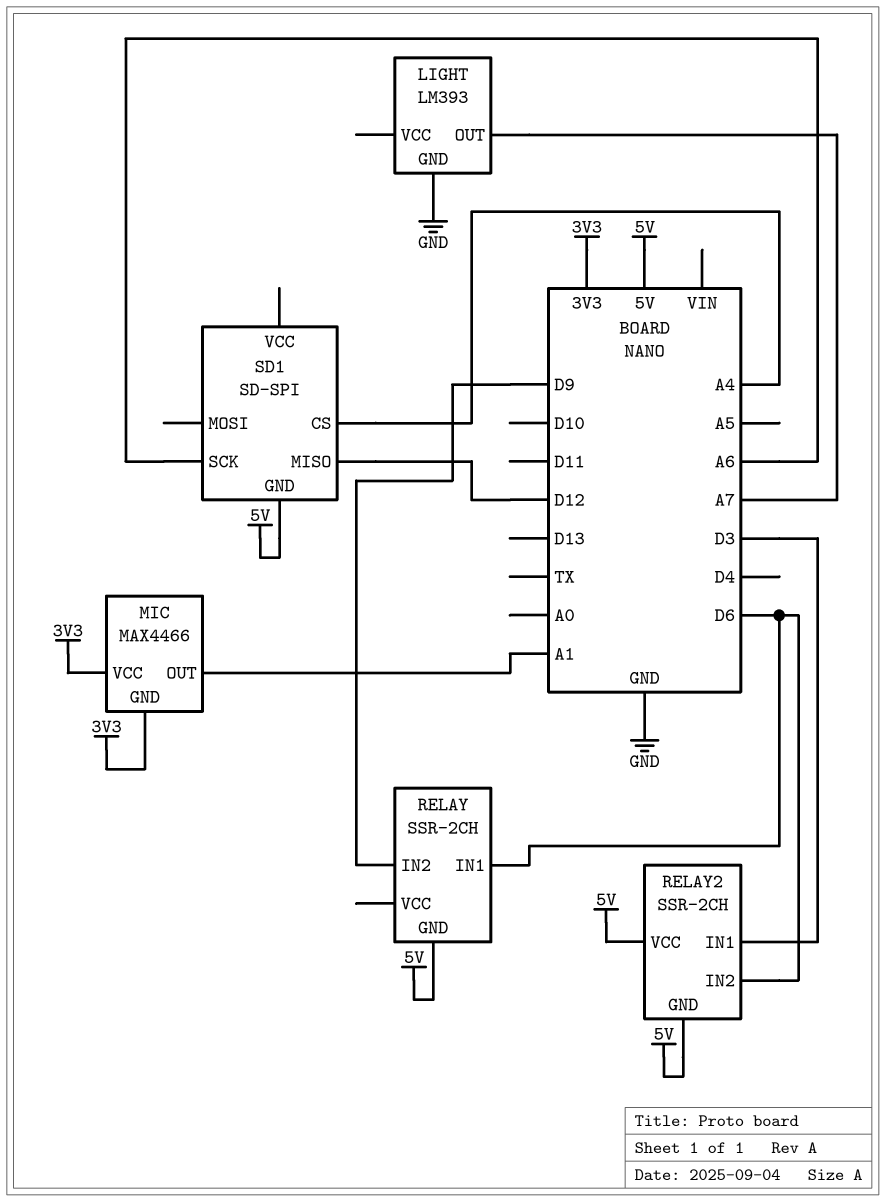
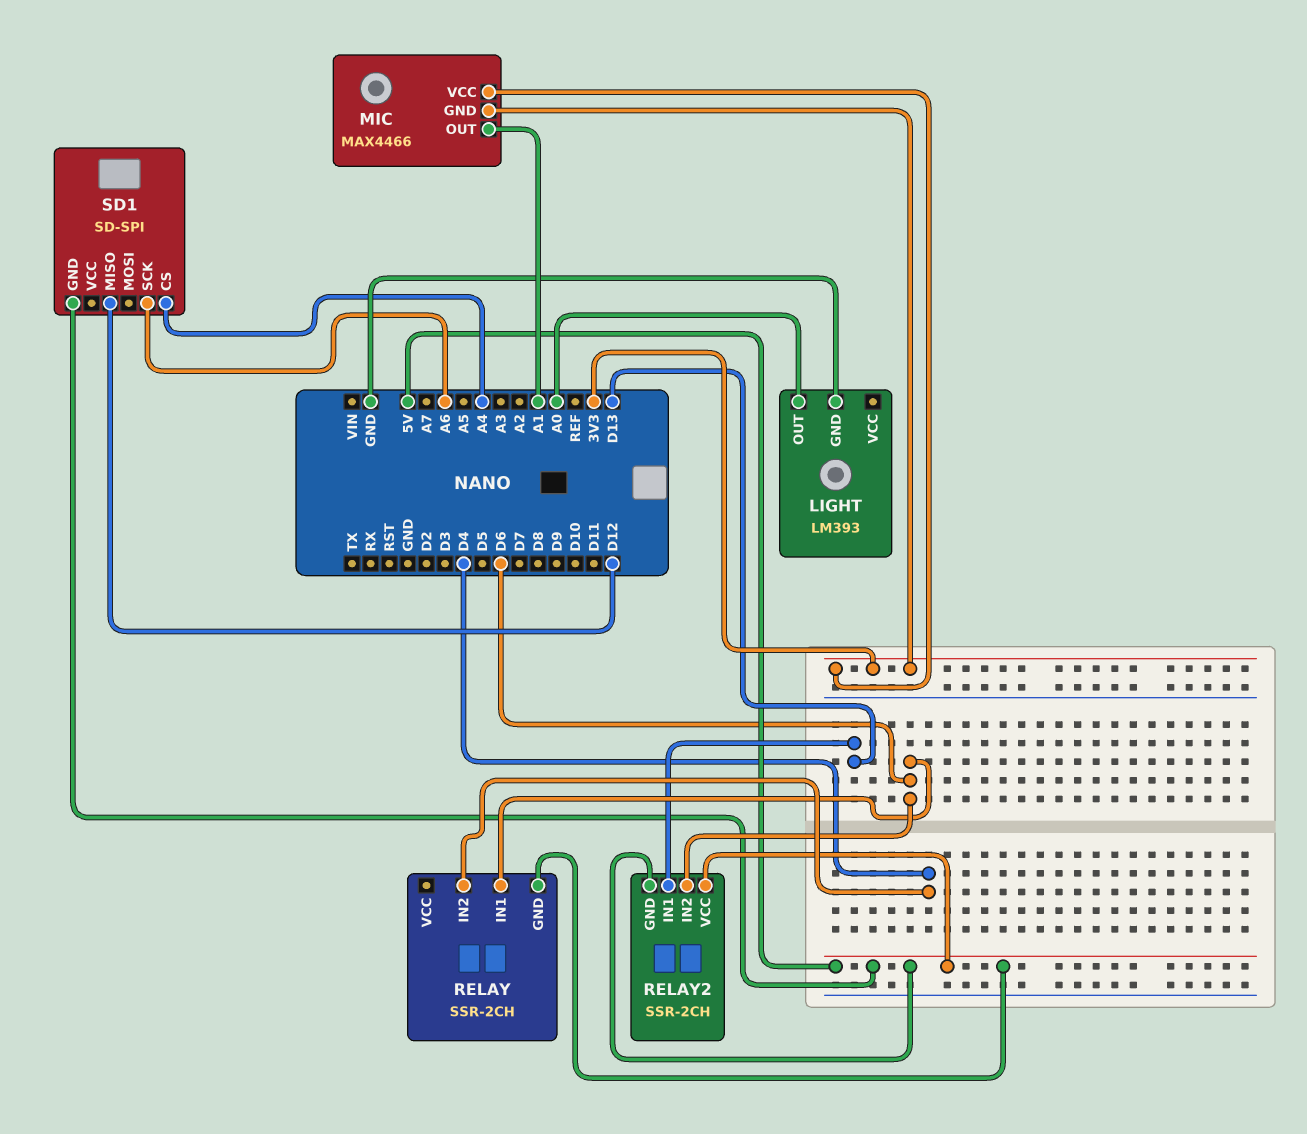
LIGHT pin OUT: A7 -> A0
RELAY pin IN2: D9 -> D4
RELAY2 pin IN1: D3 -> D13

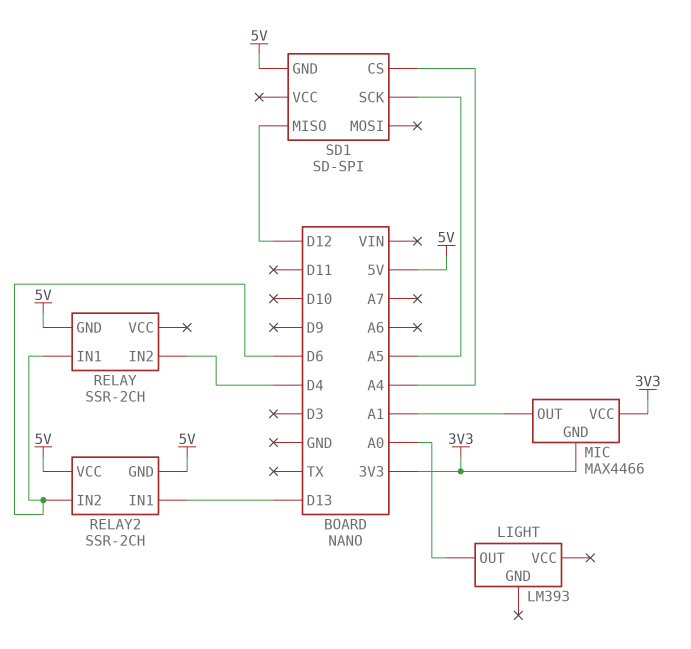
LIGHT pin GND: GND -> none
SD1 pin SCK: A6 -> A5

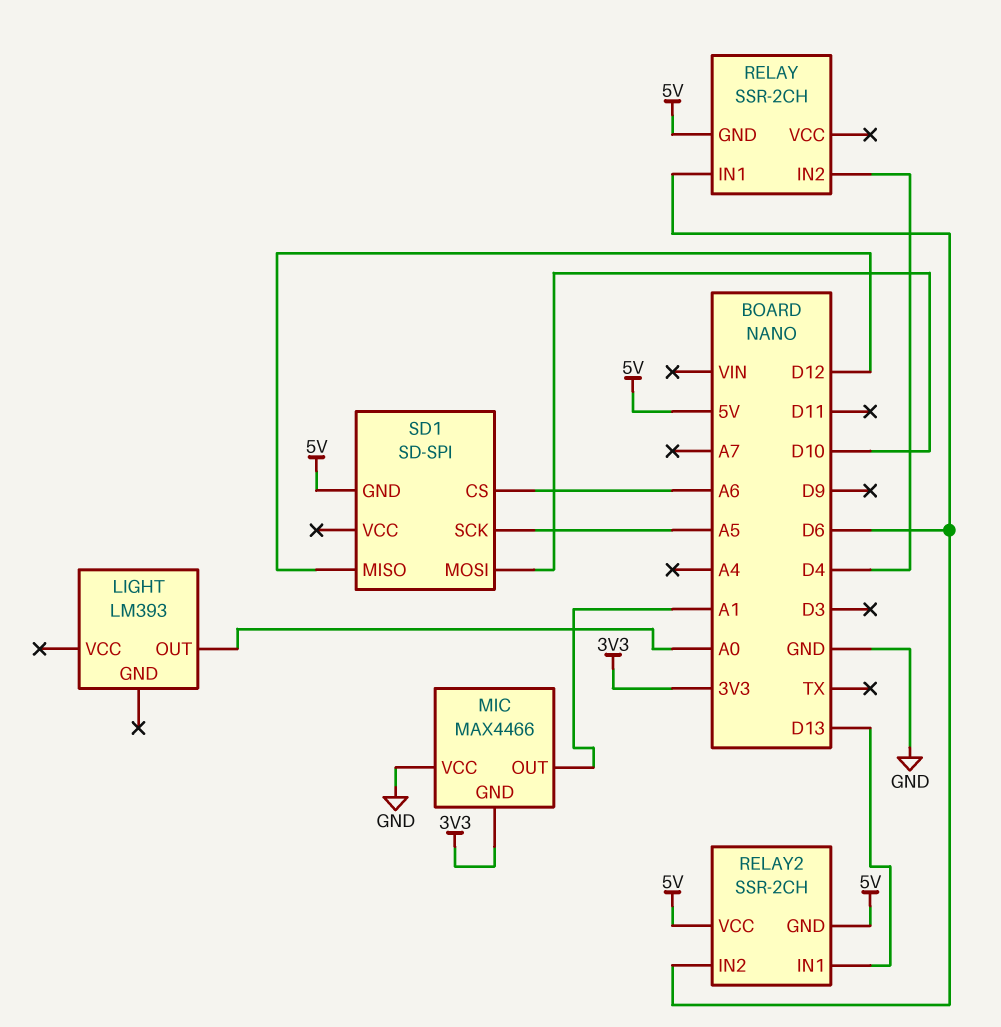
MIC pin VCC: 3V3 -> GND
SD1 pin CS: A4 -> A6
SD1 pin MOSI: none -> D10

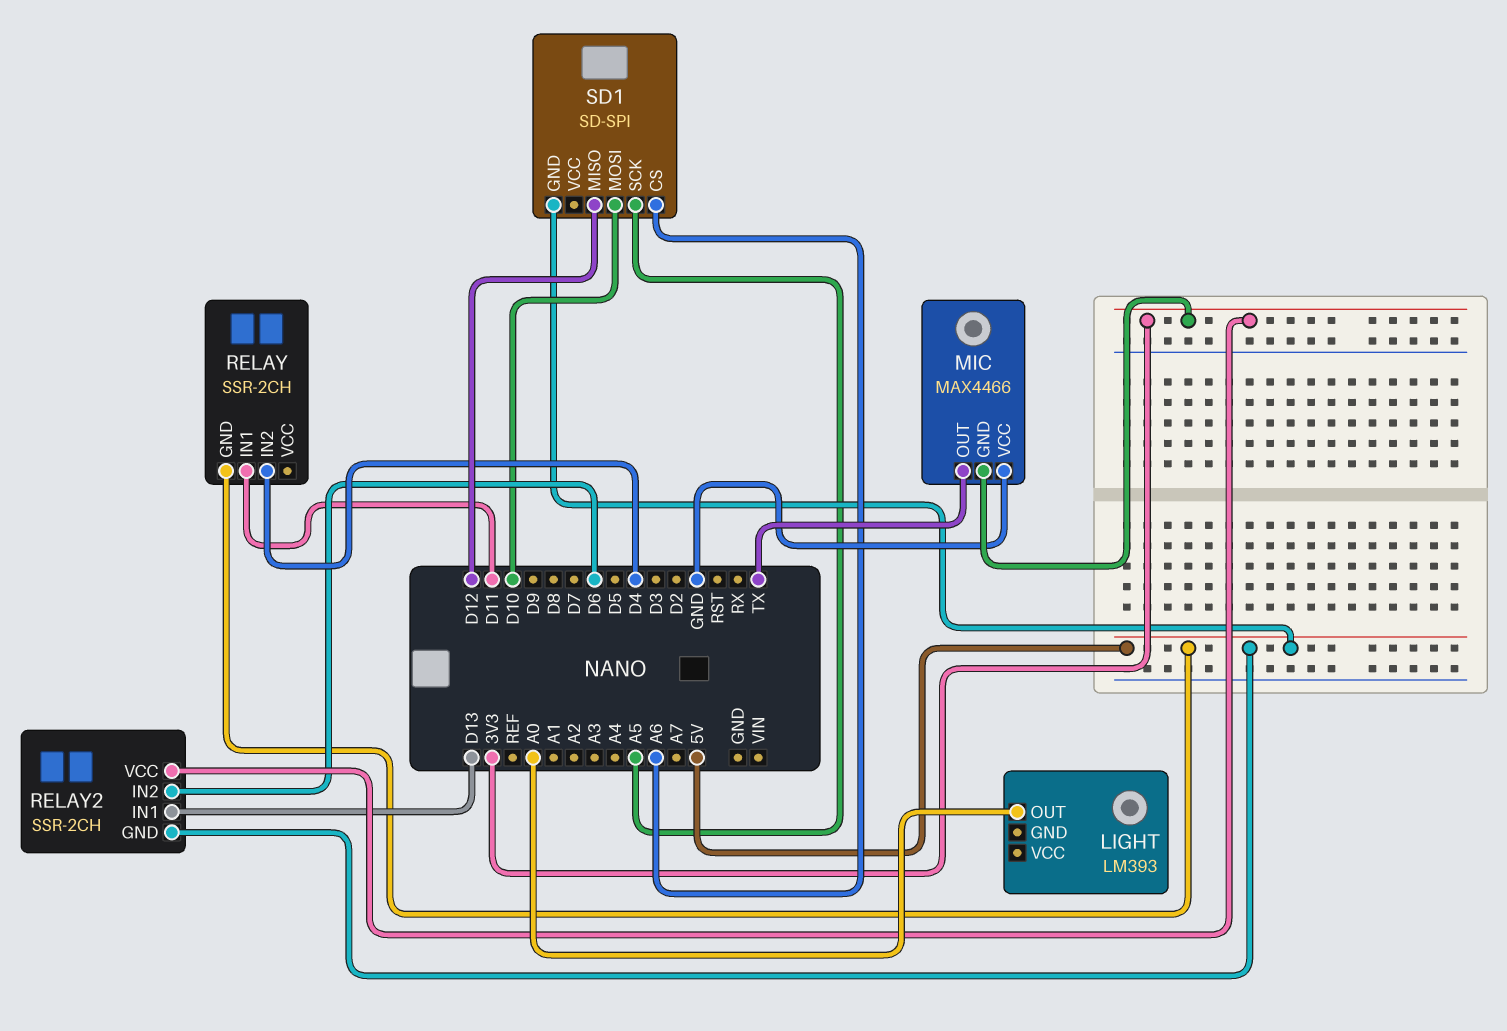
MIC pin OUT: A1 -> TX
RELAY pin IN1: D6 -> D11
RELAY2 pin VCC: 5V -> 3V3

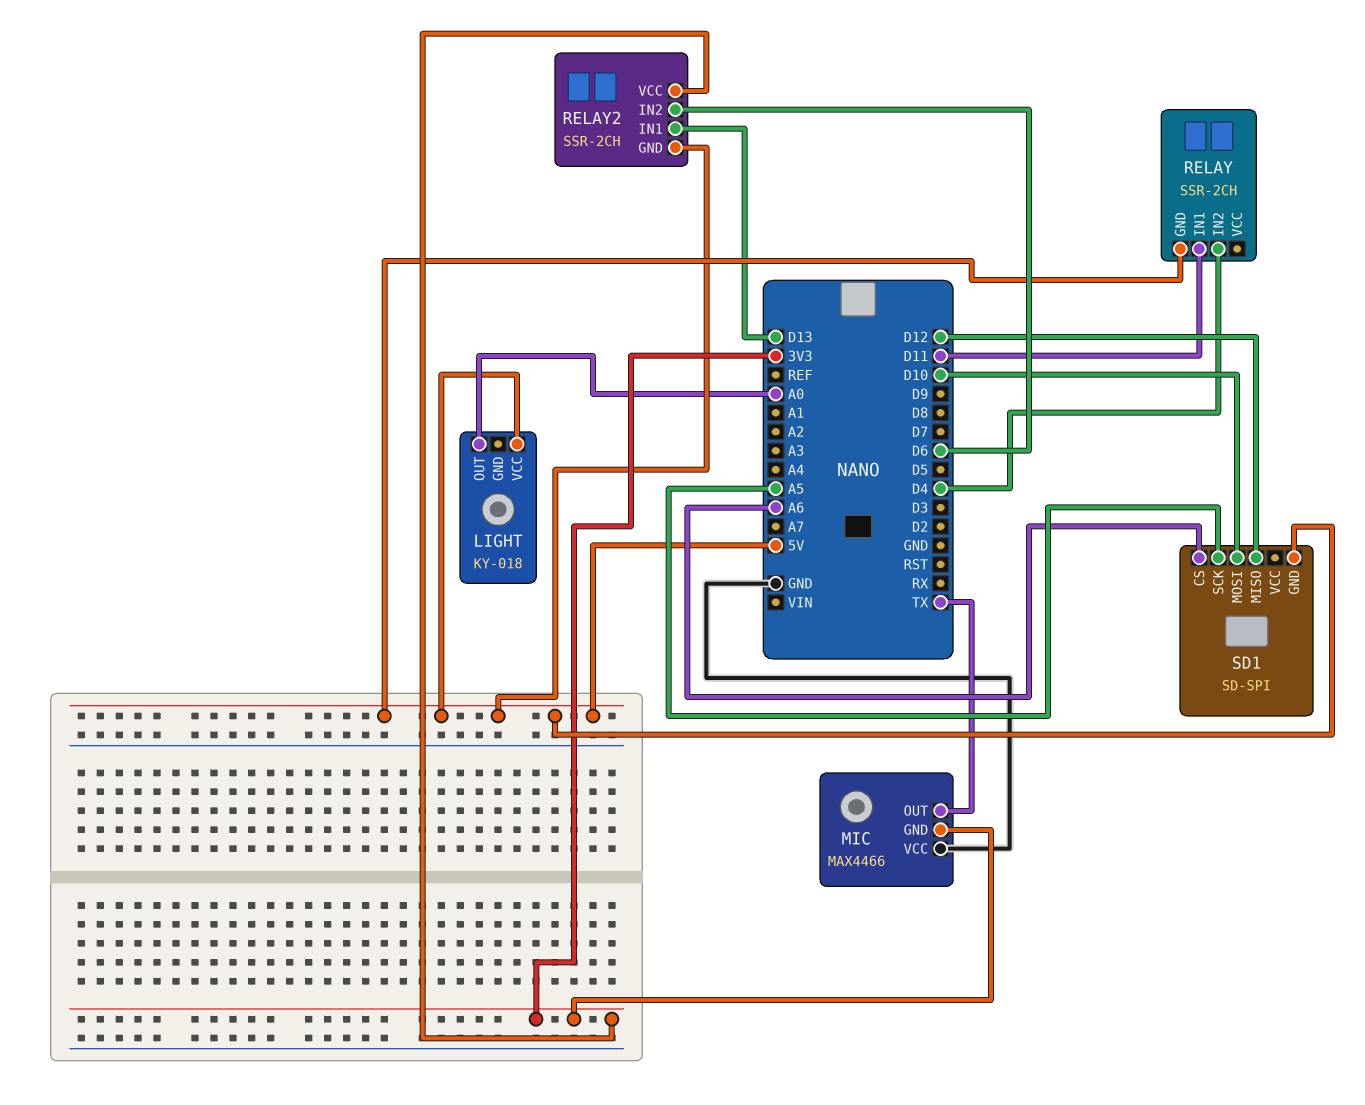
LIGHT: LM393 -> KY-018
LIGHT pin VCC: none -> 5V

